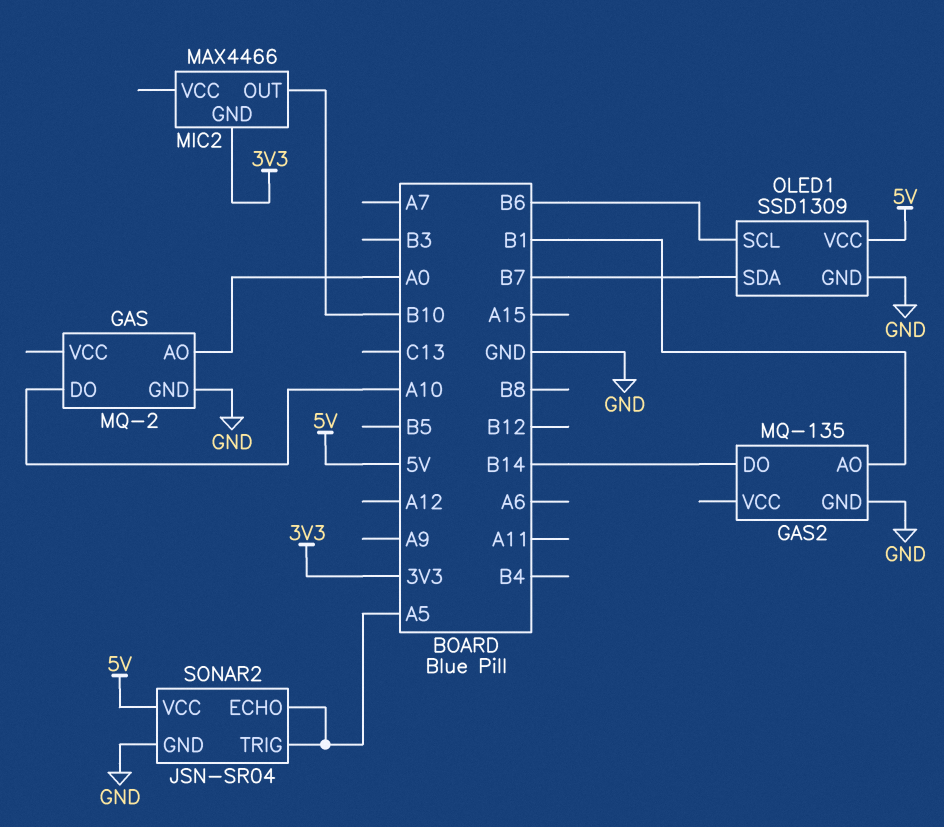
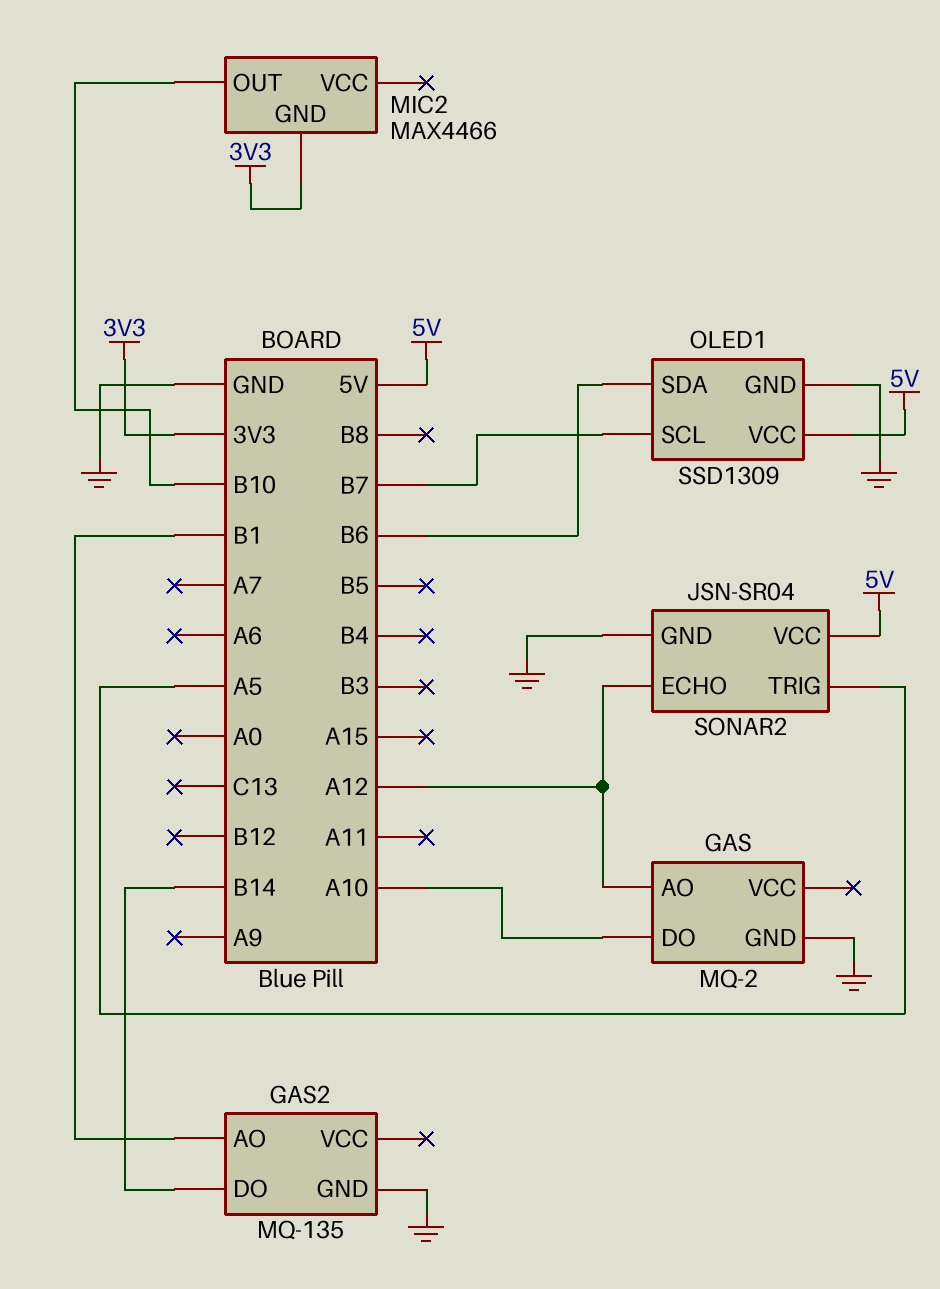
GAS pin AO: A0 -> A12
OLED1 pin SCL: B6 -> B7
OLED1 pin SDA: B7 -> B6
SONAR2 pin ECHO: A5 -> A12

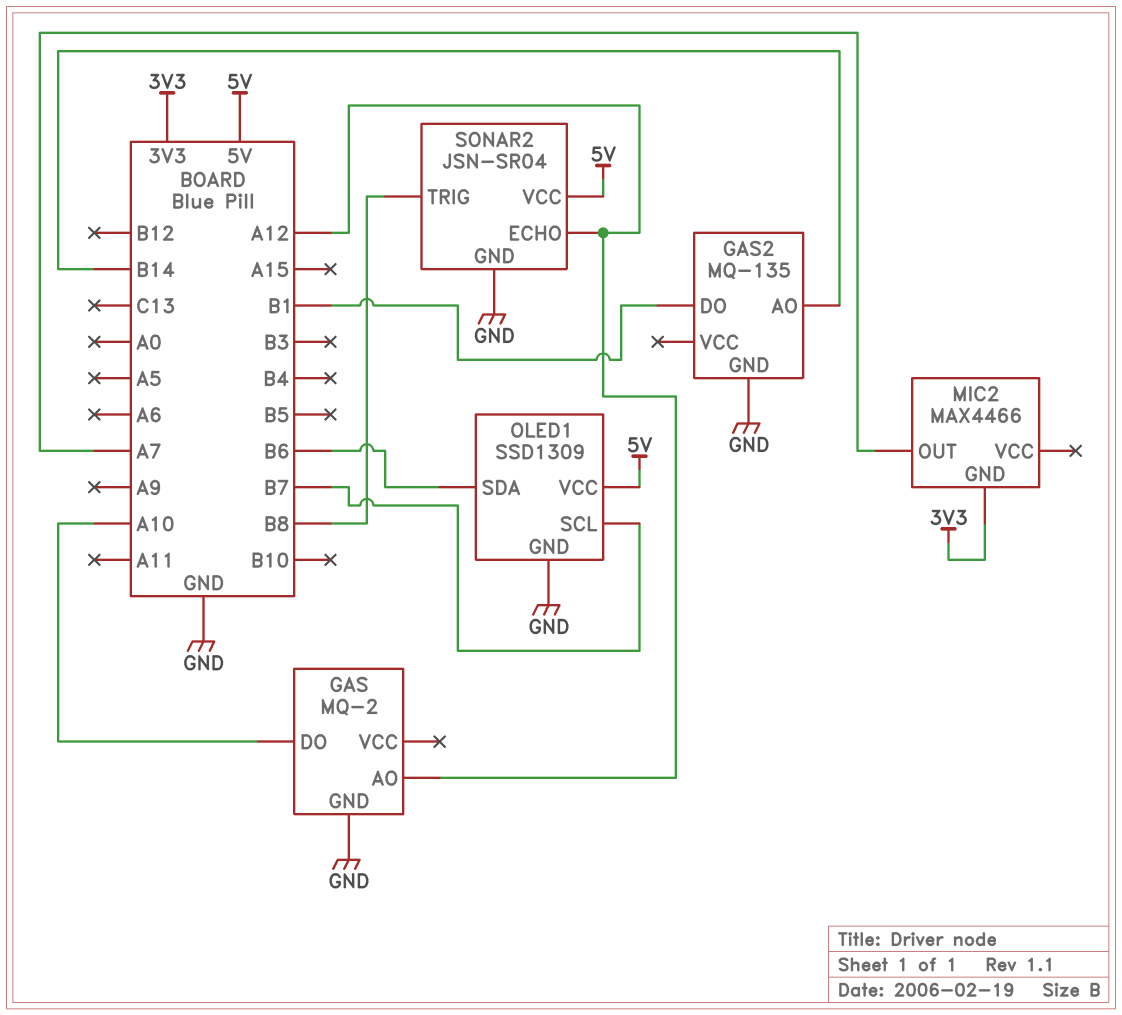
GAS2 pin AO: B1 -> B14
GAS2 pin DO: B14 -> B1
MIC2 pin OUT: B10 -> A7
SONAR2 pin TRIG: A5 -> B8

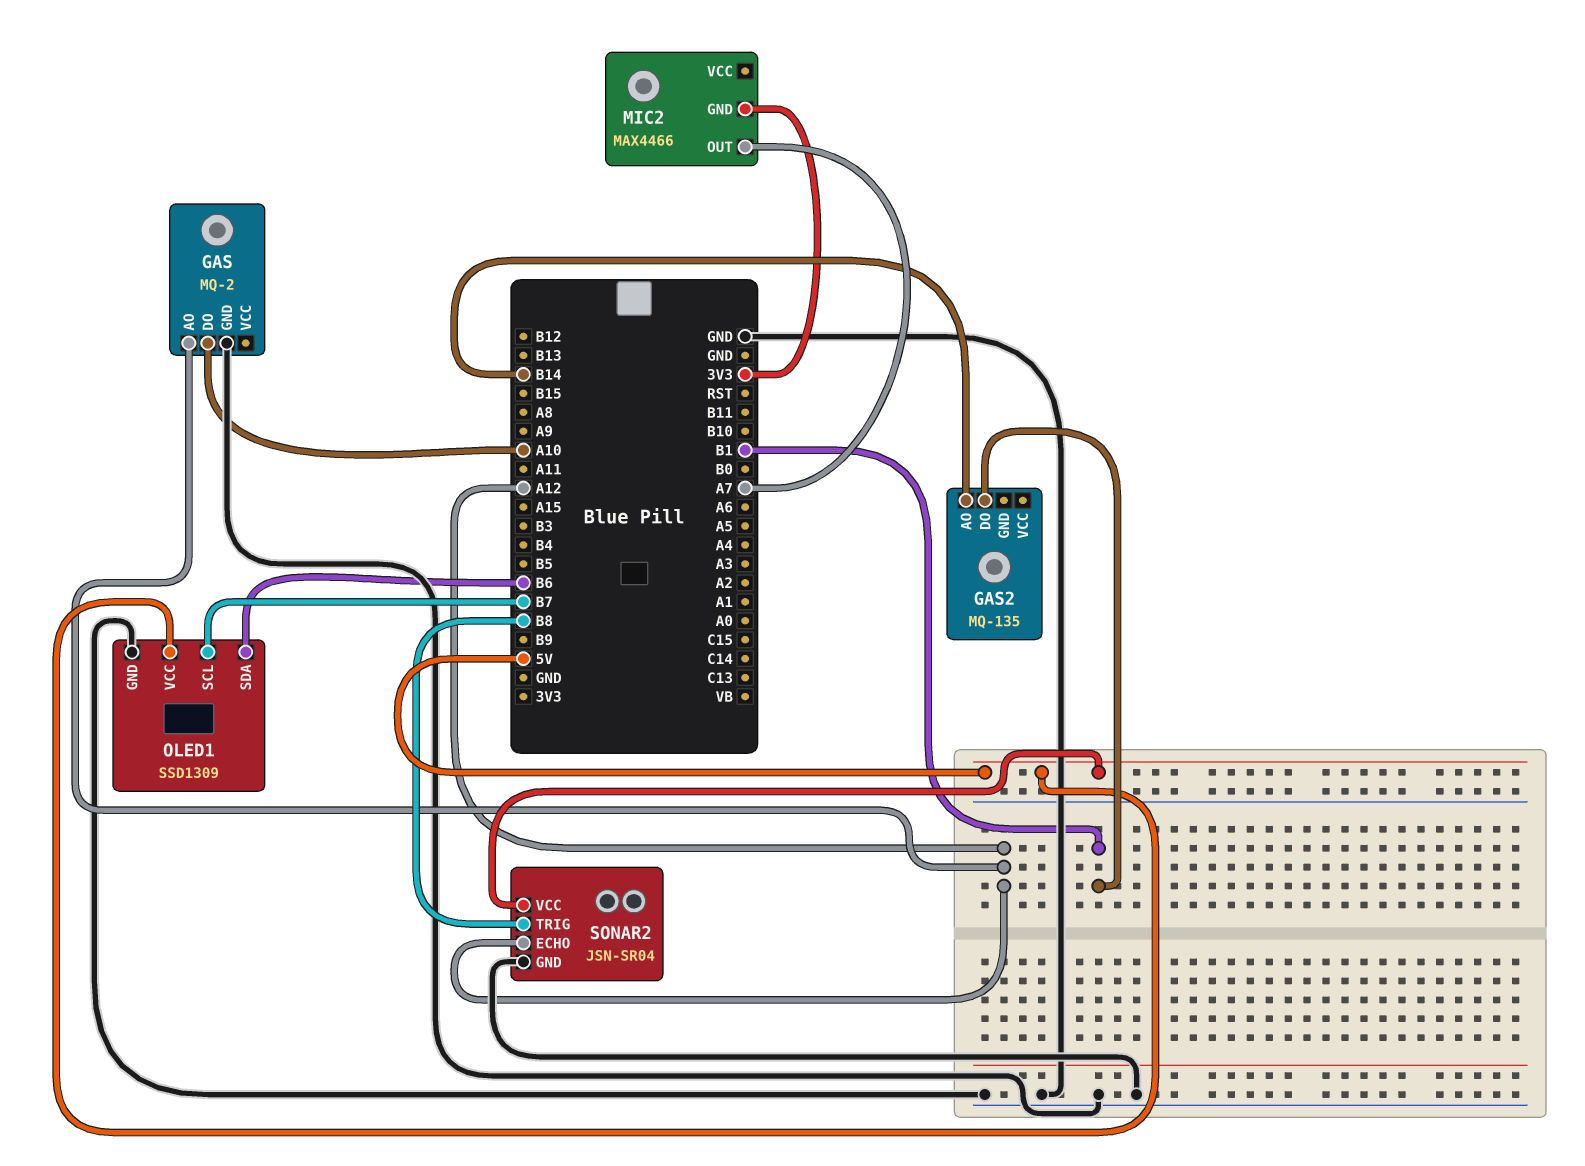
GAS2 pin GND: GND -> none

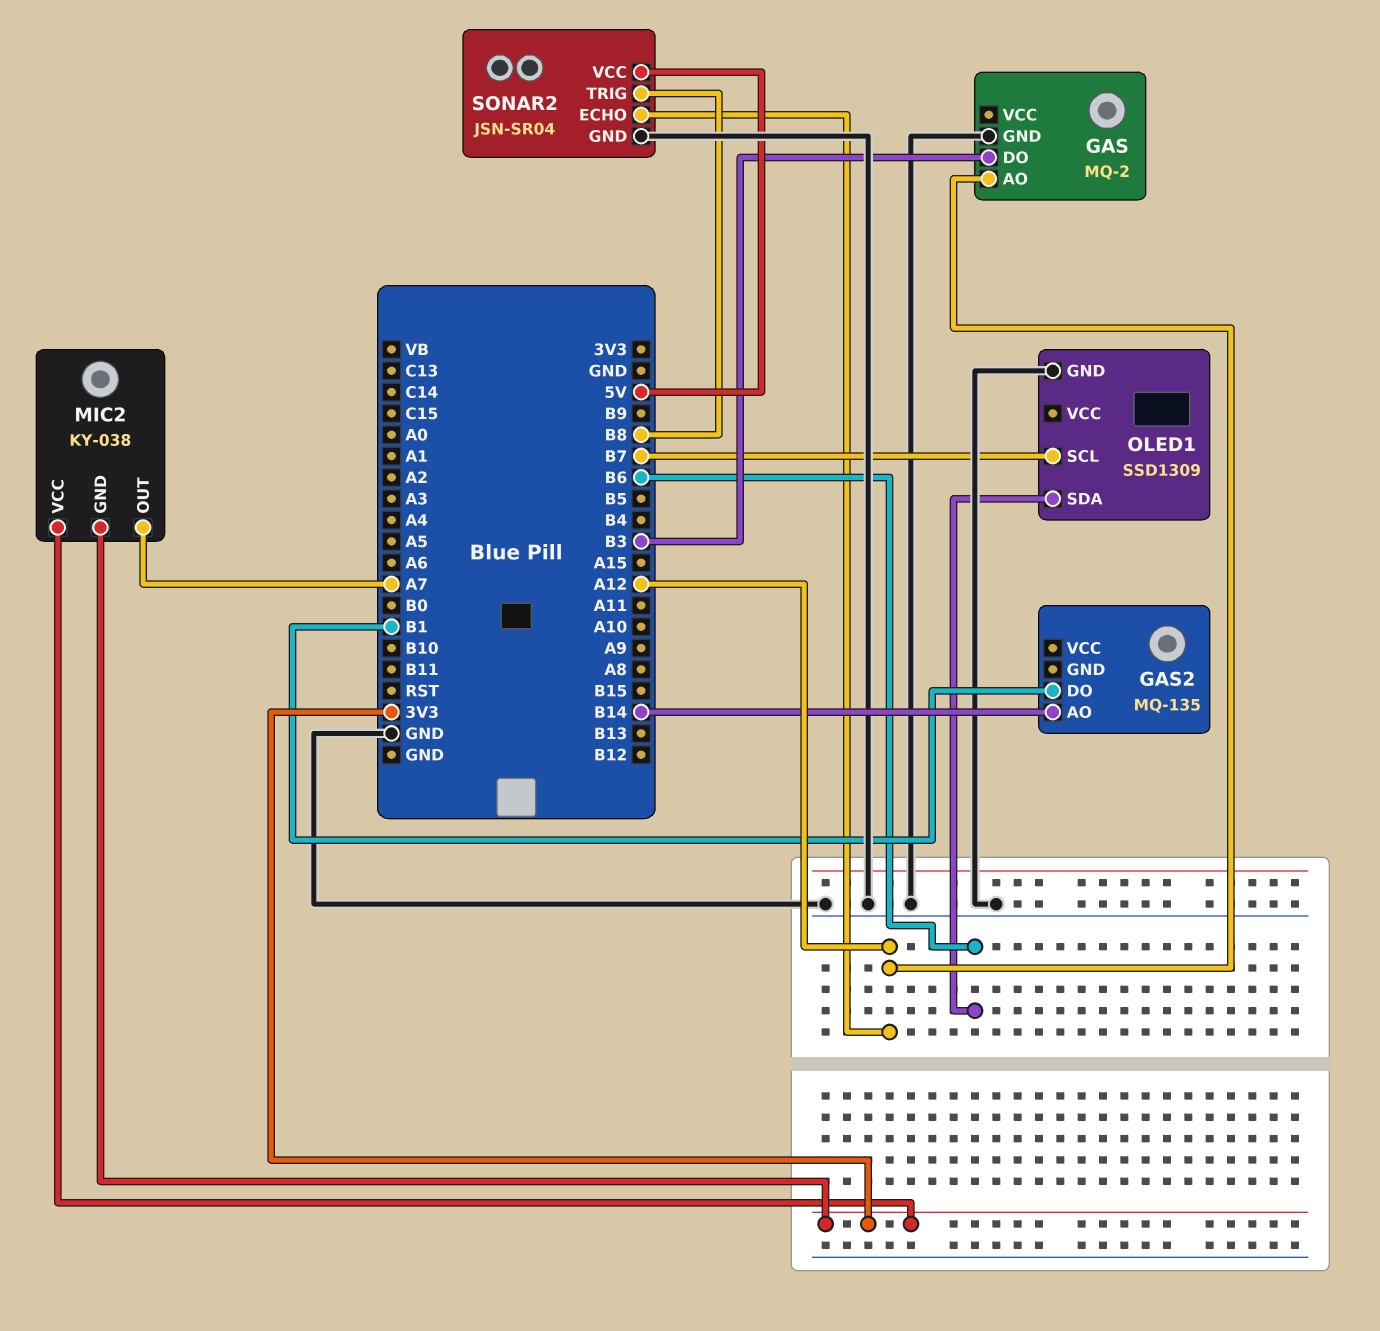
GAS pin DO: A10 -> B3
MIC2: MAX4466 -> KY-038
MIC2 pin VCC: none -> 3V3
OLED1 pin VCC: 5V -> none

